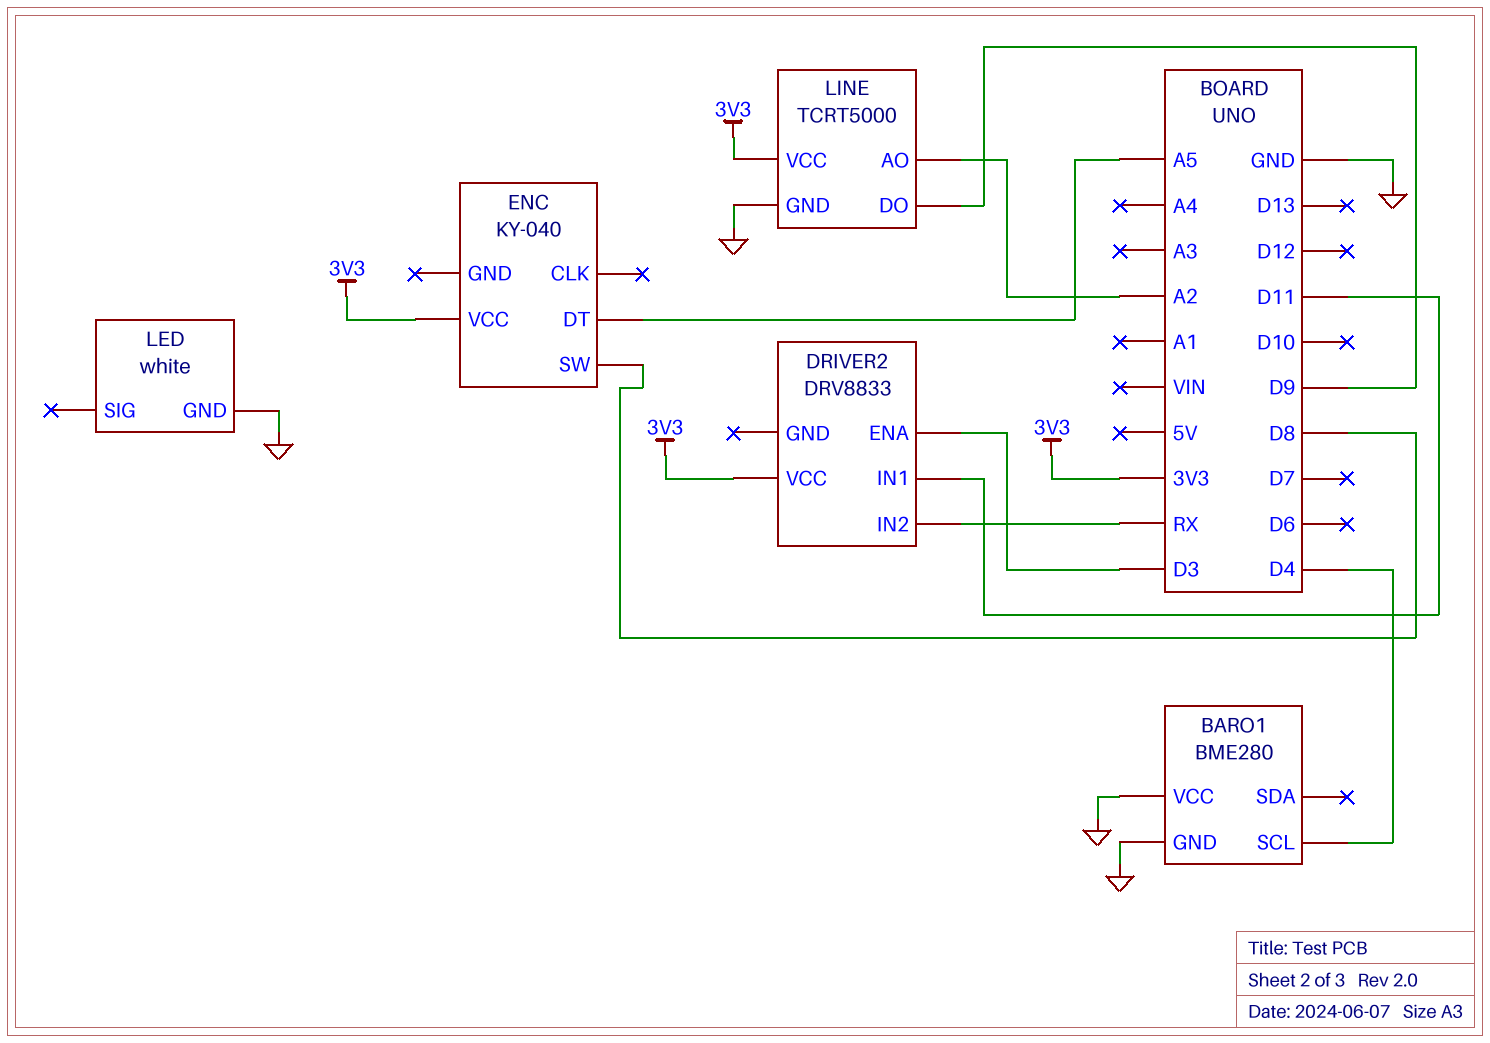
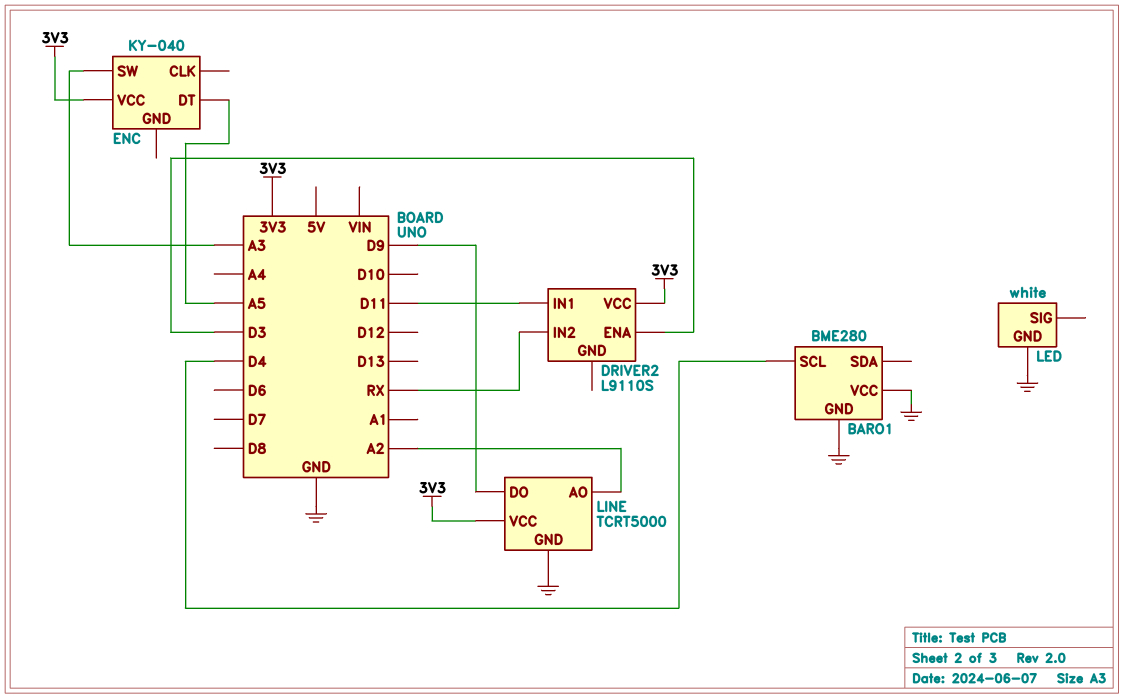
DRIVER2: DRV8833 -> L9110S
ENC pin SW: D8 -> A3

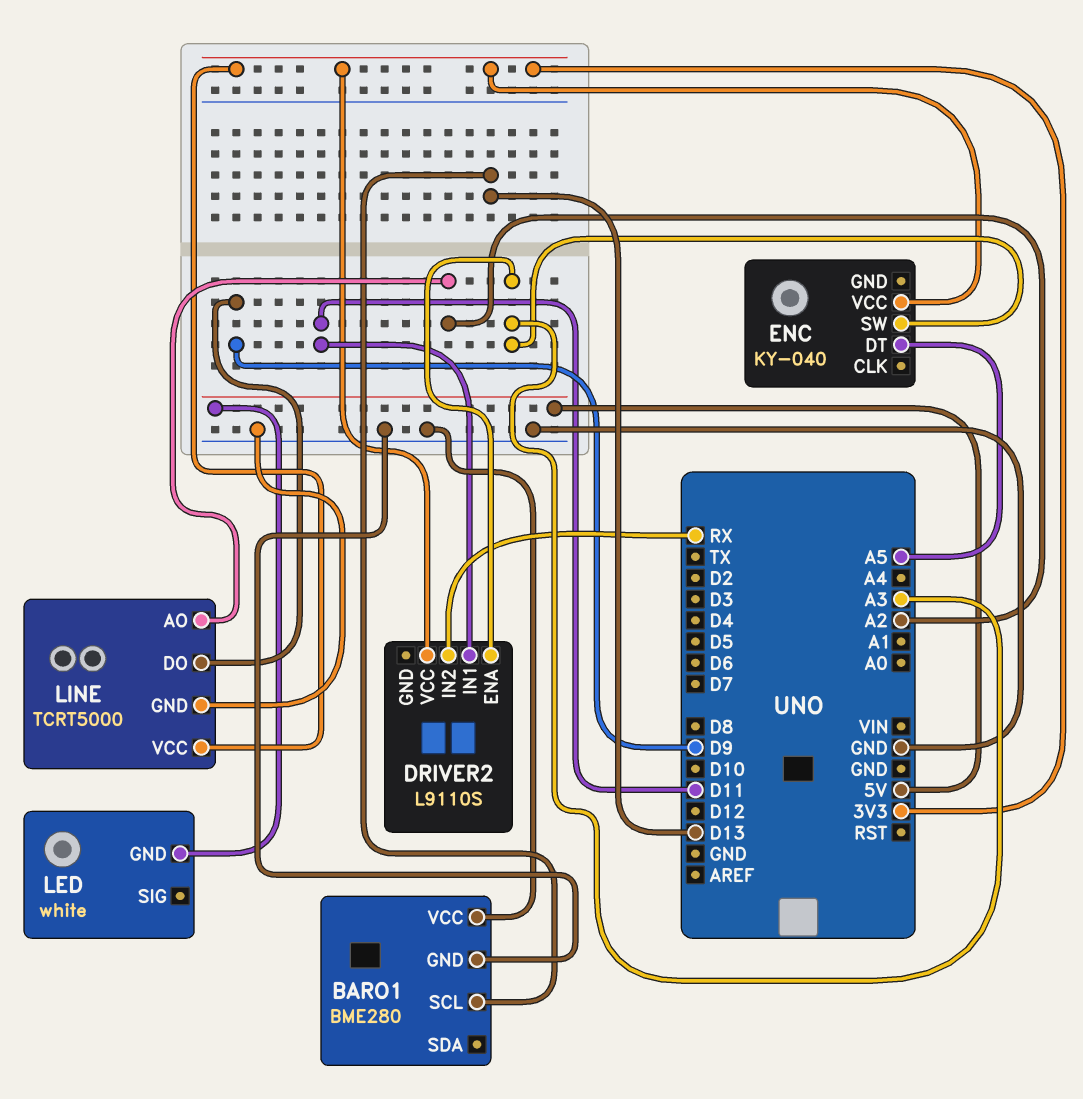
BARO1 pin SCL: D4 -> D13
DRIVER2 pin ENA: D3 -> A3
LED pin GND: GND -> 5V

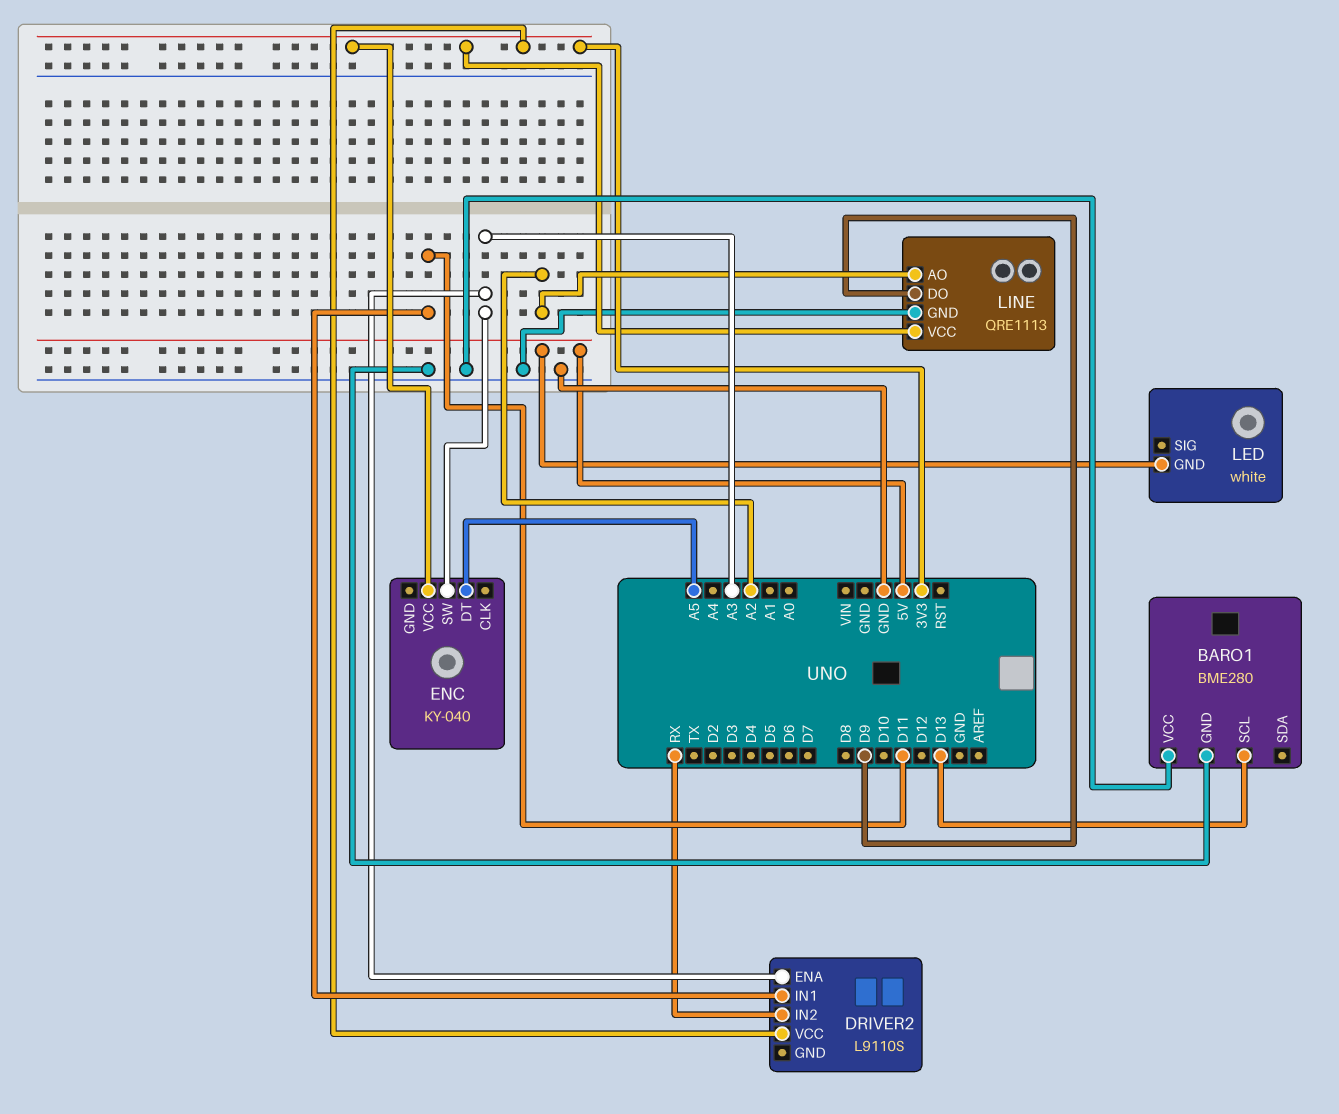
LINE: TCRT5000 -> QRE1113

